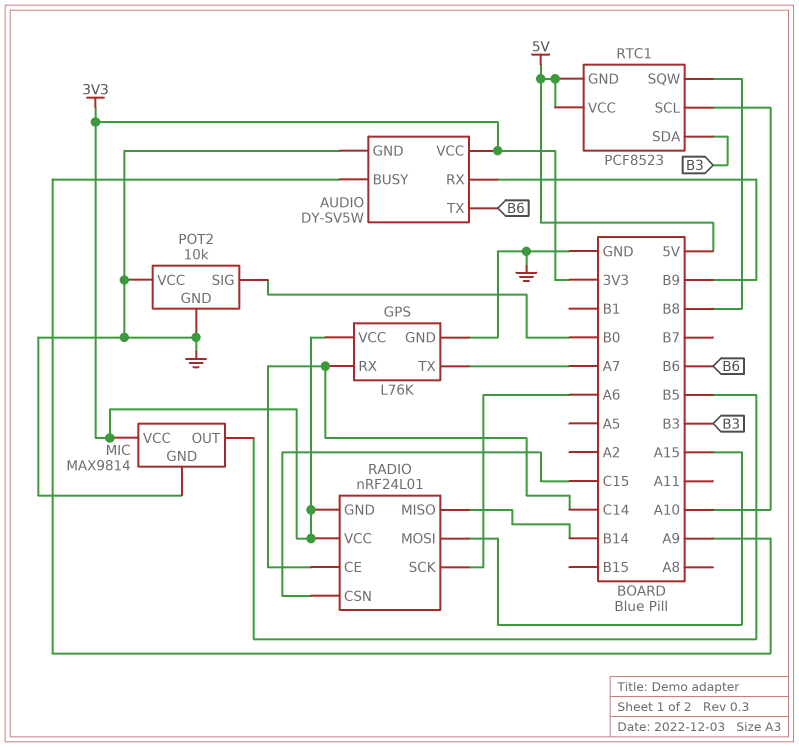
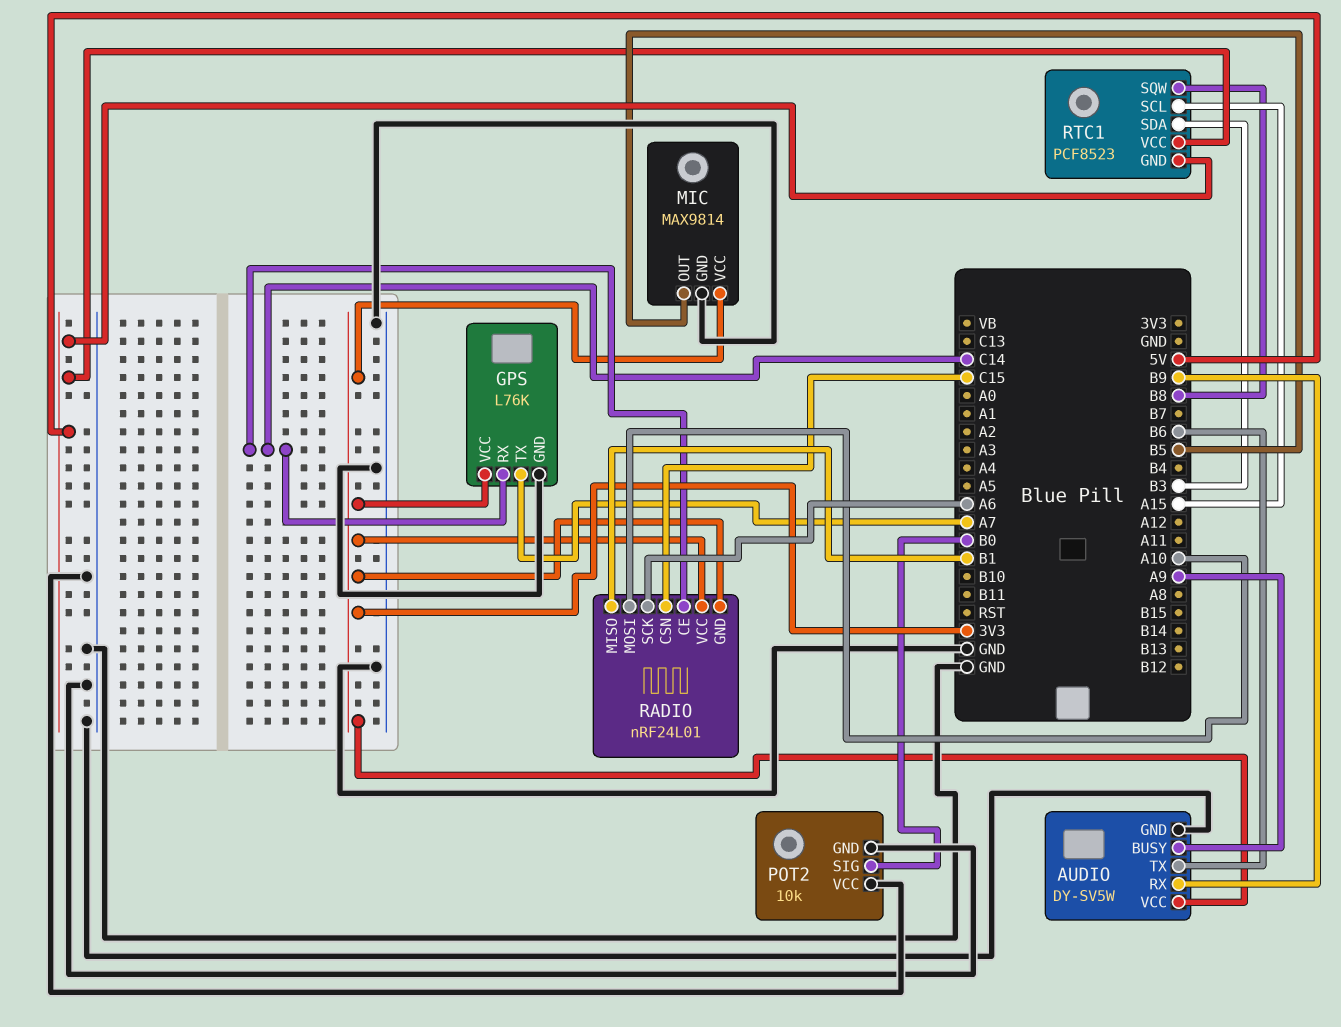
RADIO pin MISO: B14 -> B1
RADIO pin MOSI: A15 -> A10
RTC1 pin SCL: A10 -> A15

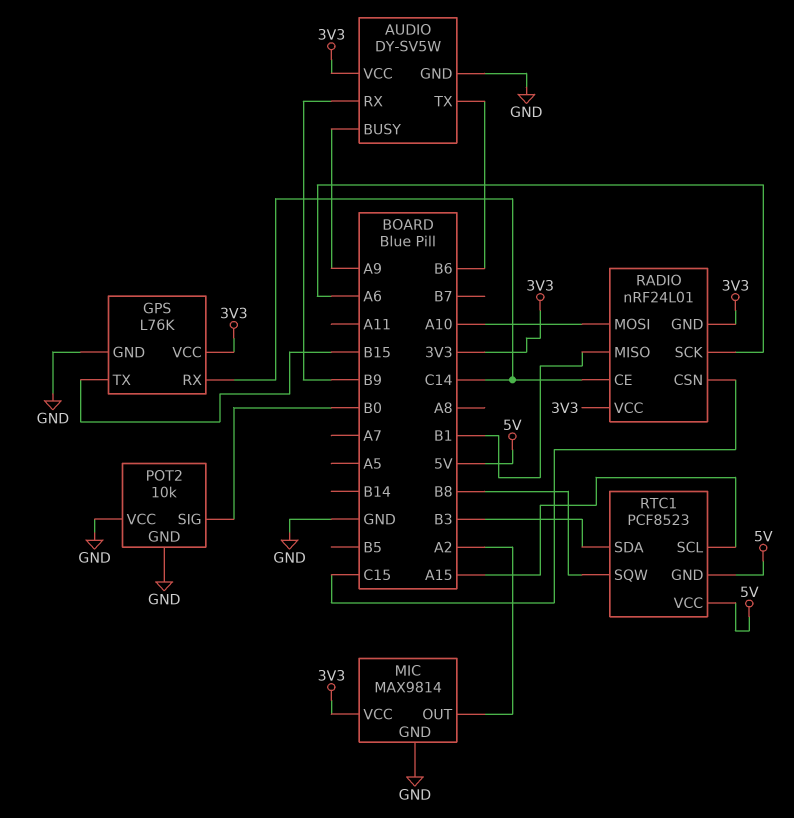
GPS pin TX: A7 -> B15
MIC pin OUT: B5 -> A2

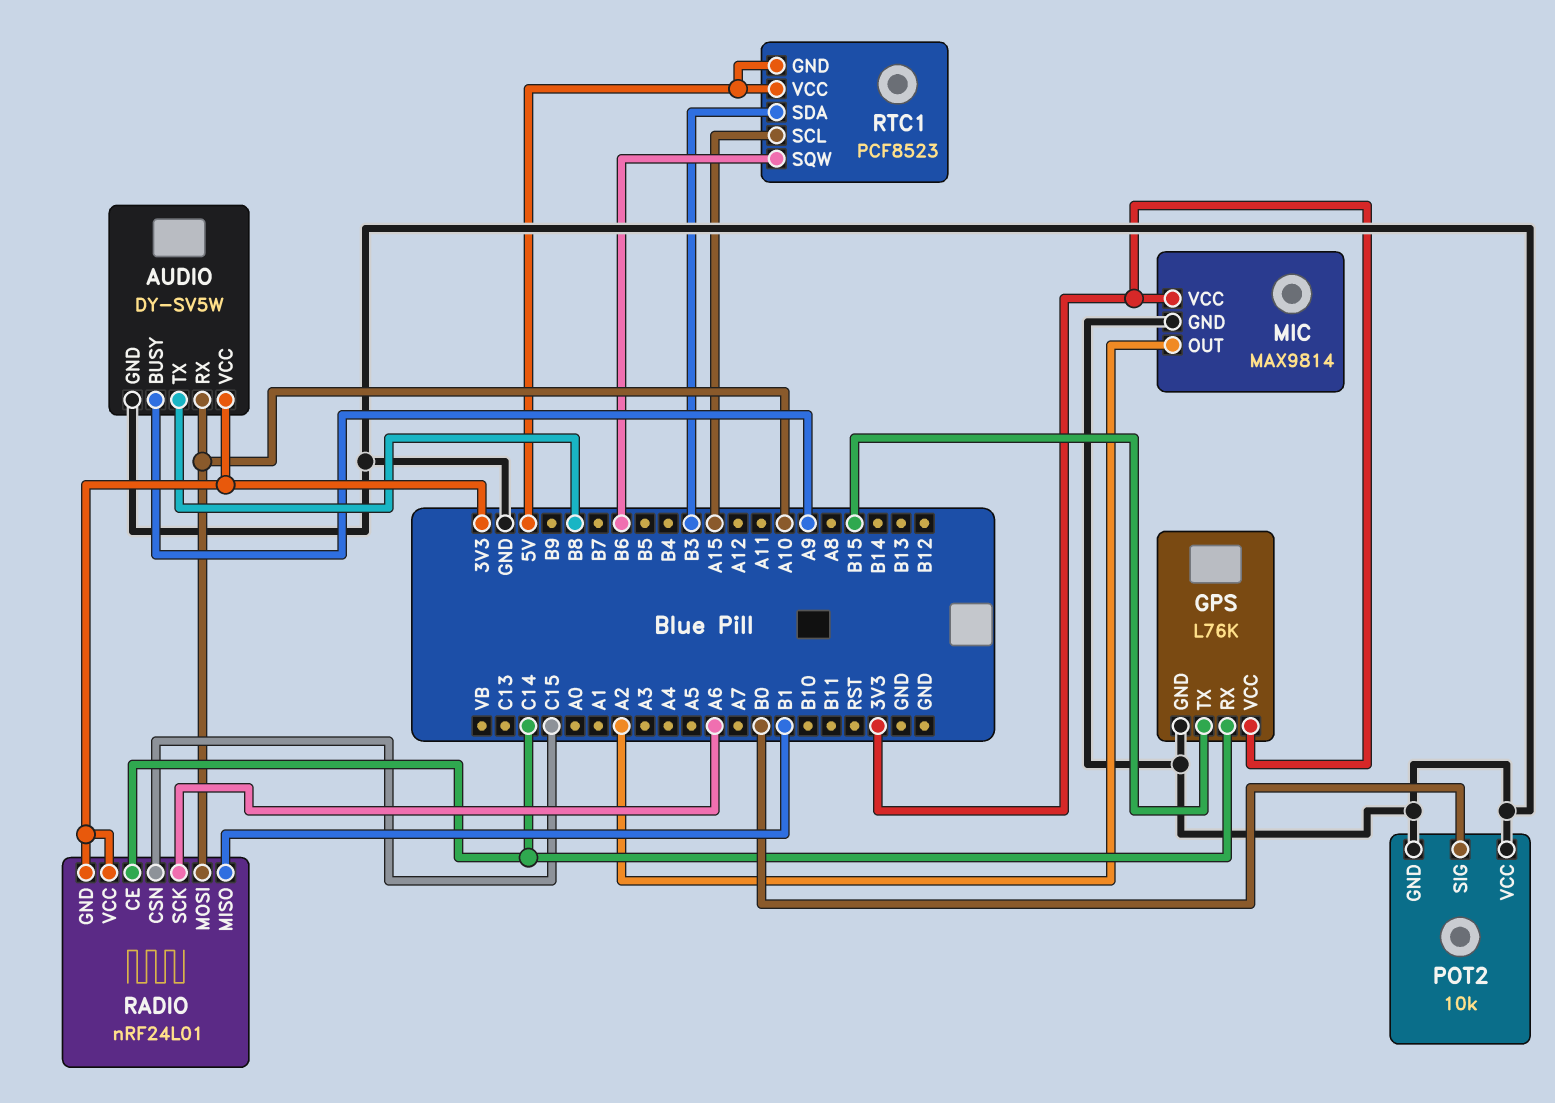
AUDIO pin RX: B9 -> A10
AUDIO pin TX: B6 -> B8
RTC1 pin SQW: B8 -> B6

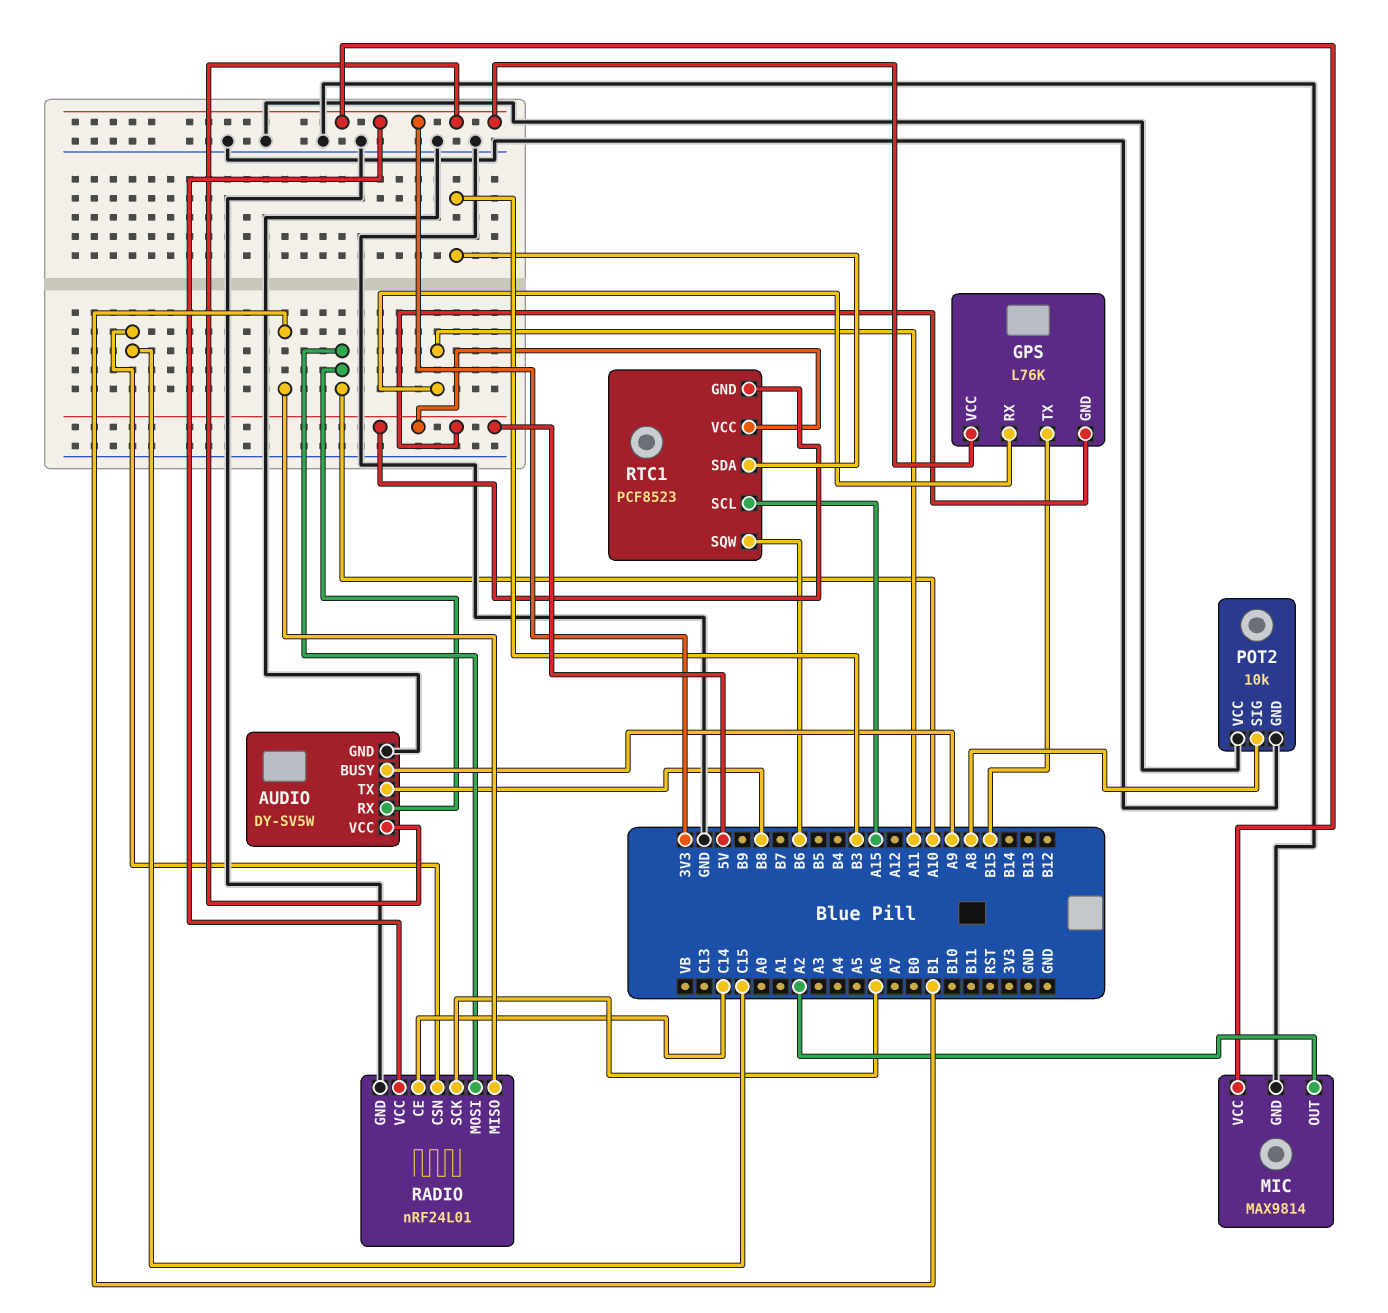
GPS pin GND: GND -> 5V
GPS pin RX: C14 -> A11
POT2 pin SIG: B0 -> A8
RADIO pin GND: 3V3 -> GND

